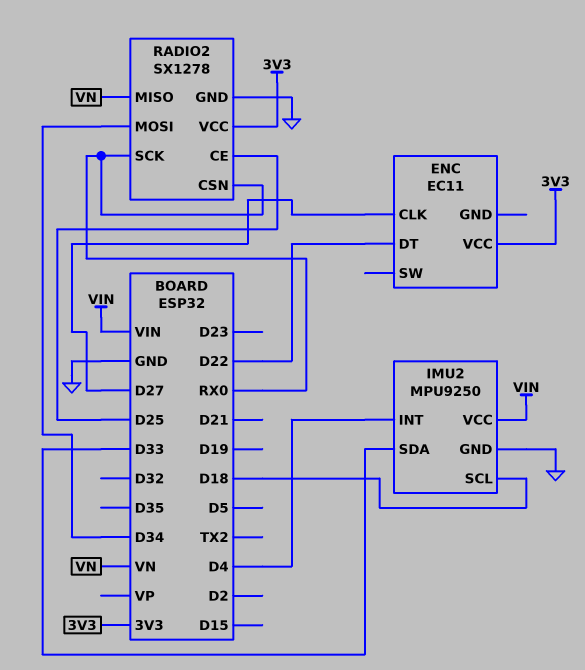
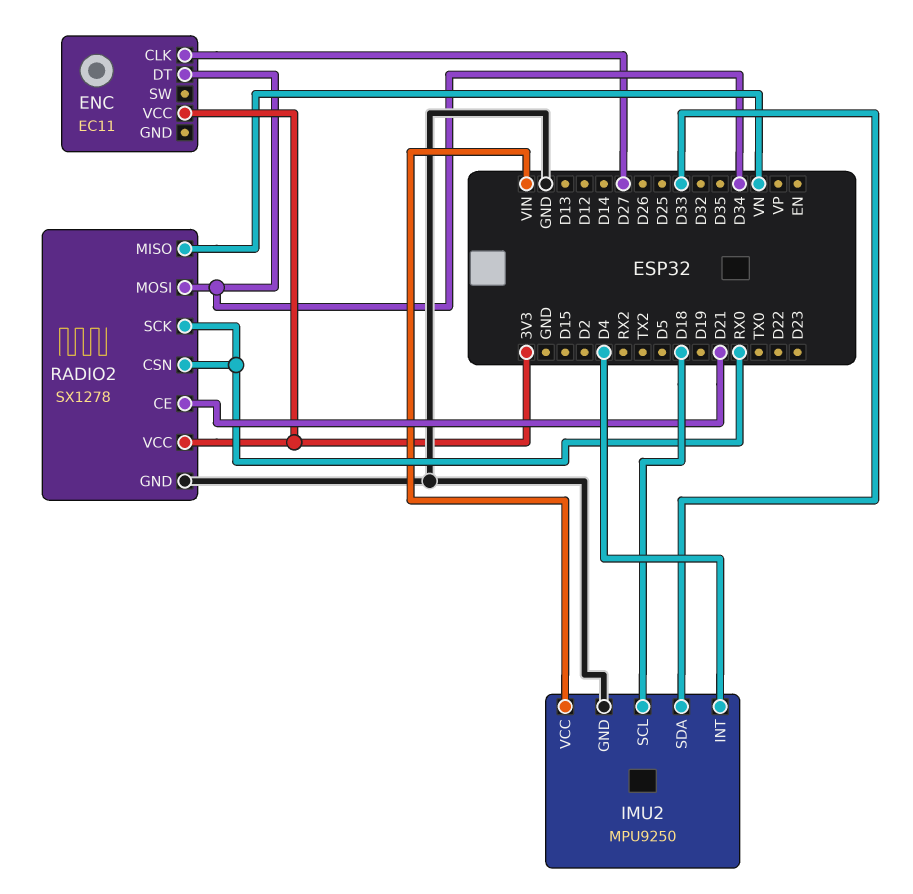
ENC pin DT: D22 -> D34
RADIO2 pin CE: D25 -> D21

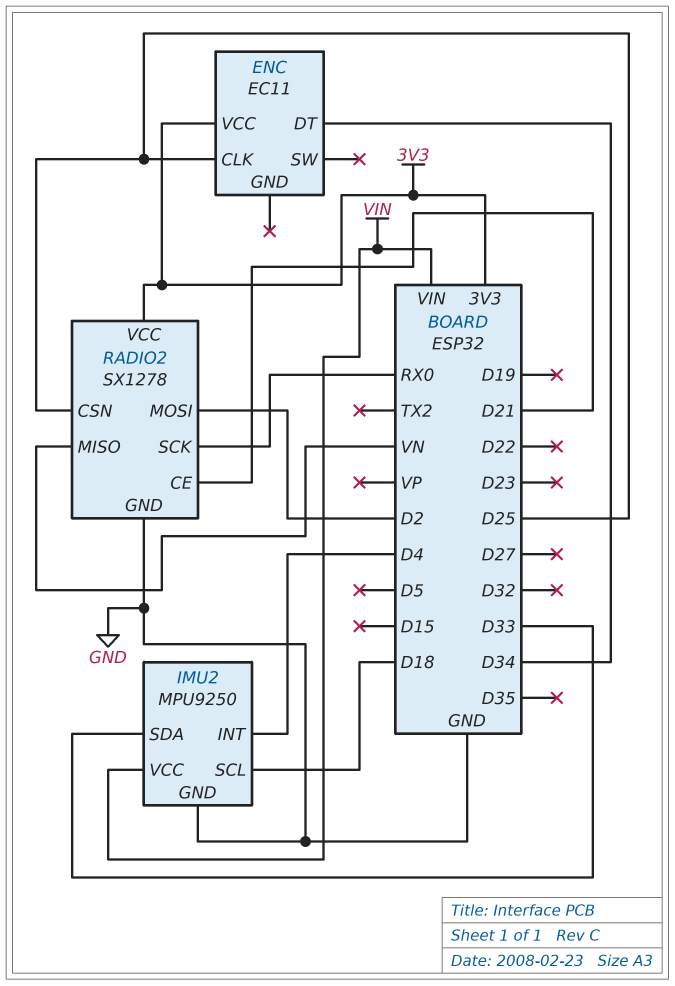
ENC pin CLK: D27 -> D25
RADIO2 pin CSN: RX0 -> D25
RADIO2 pin MOSI: D34 -> D2

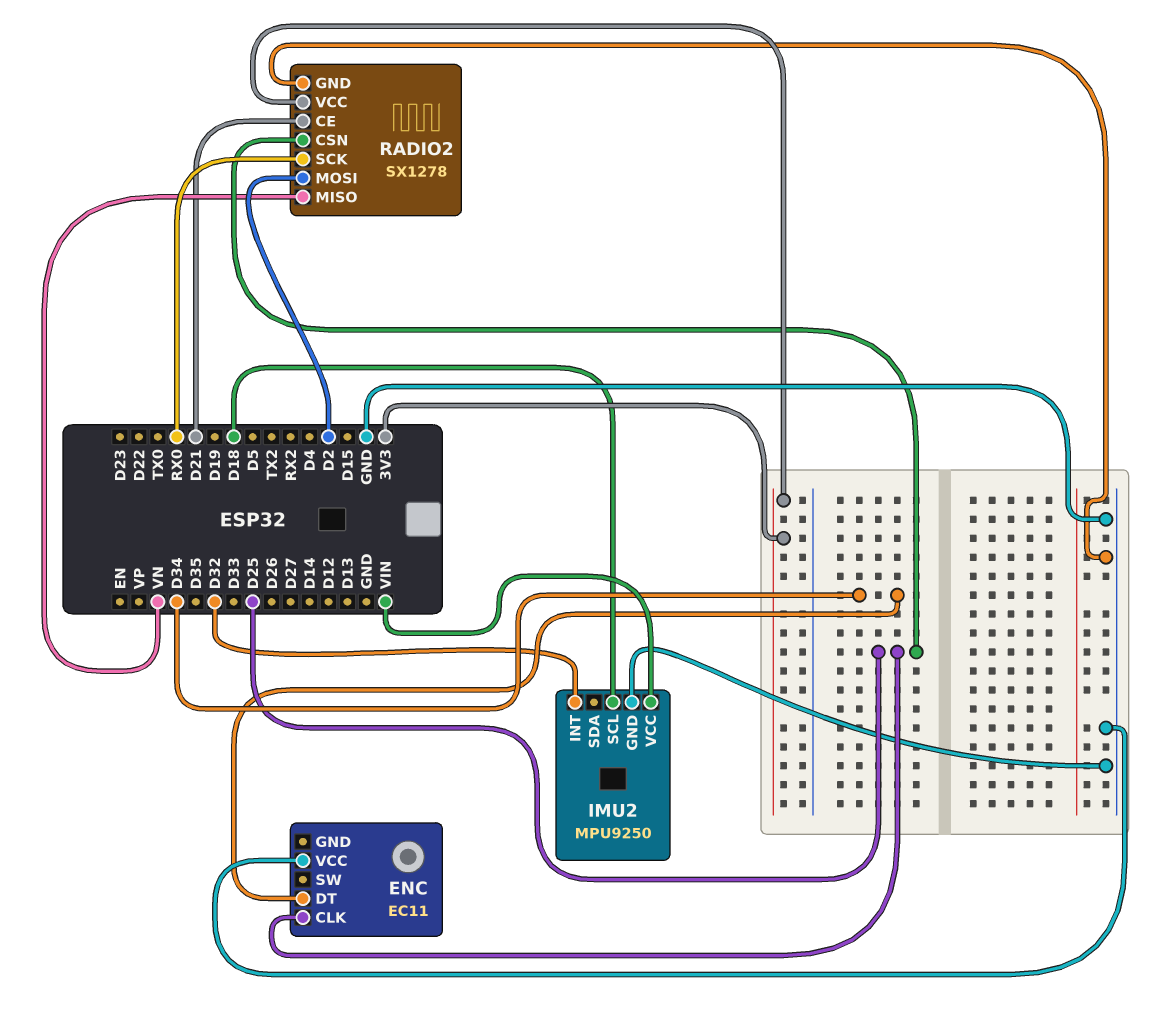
ENC pin VCC: 3V3 -> GND
IMU2 pin INT: D4 -> D32
IMU2 pin SDA: D33 -> none

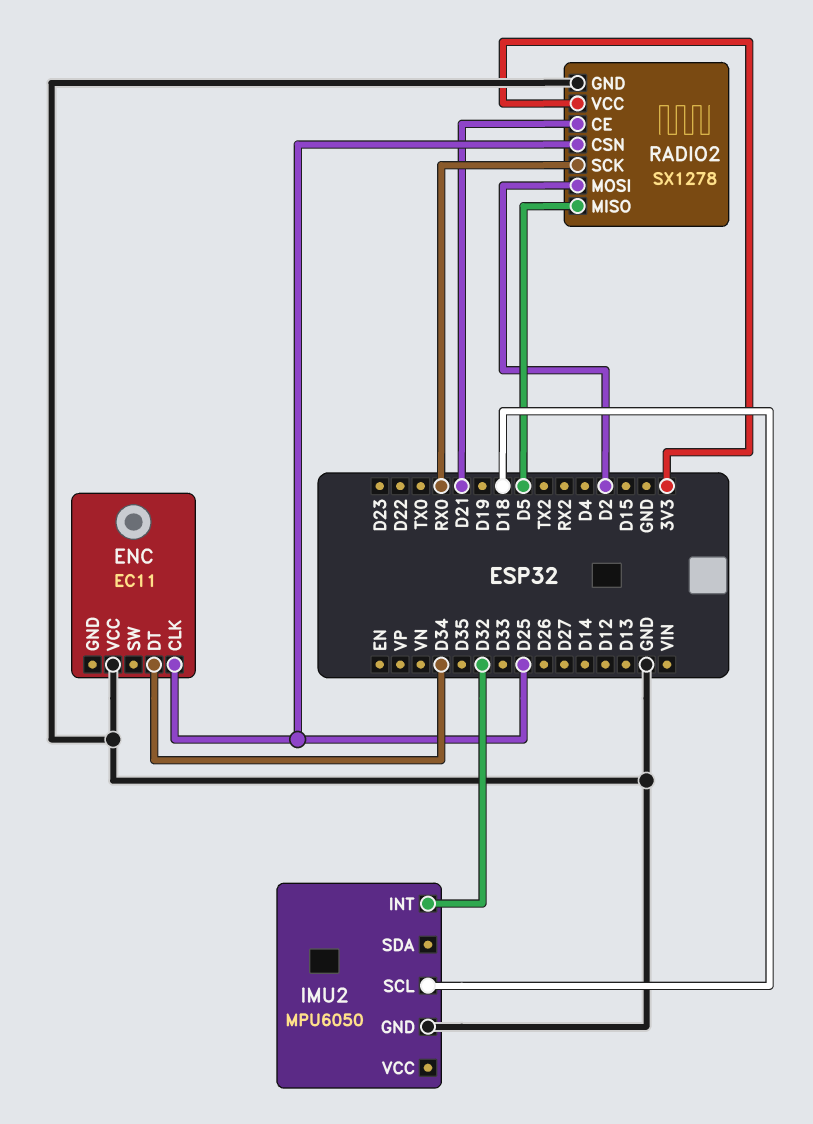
IMU2: MPU9250 -> MPU6050
IMU2 pin VCC: VIN -> none
RADIO2 pin MISO: VN -> D5

